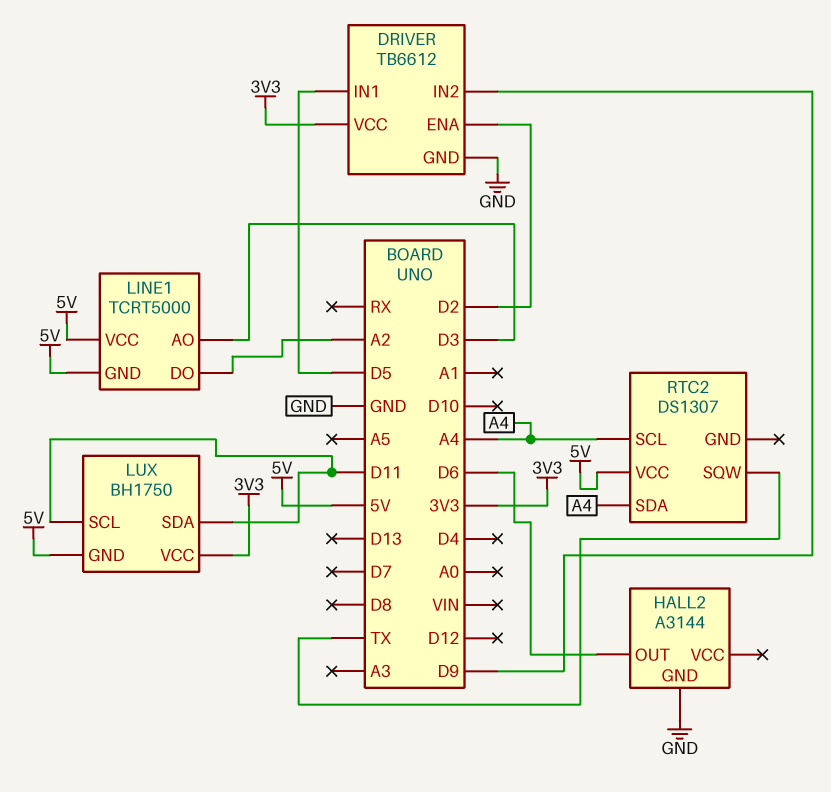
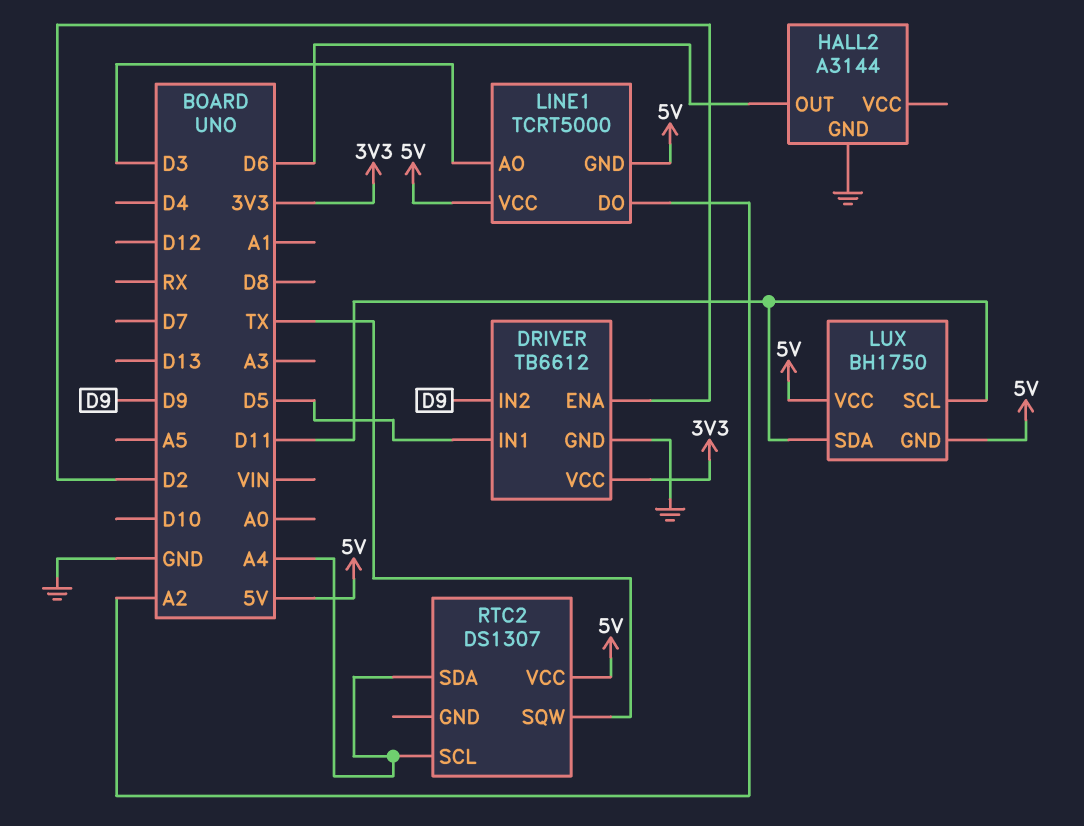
LUX pin VCC: 3V3 -> 5V

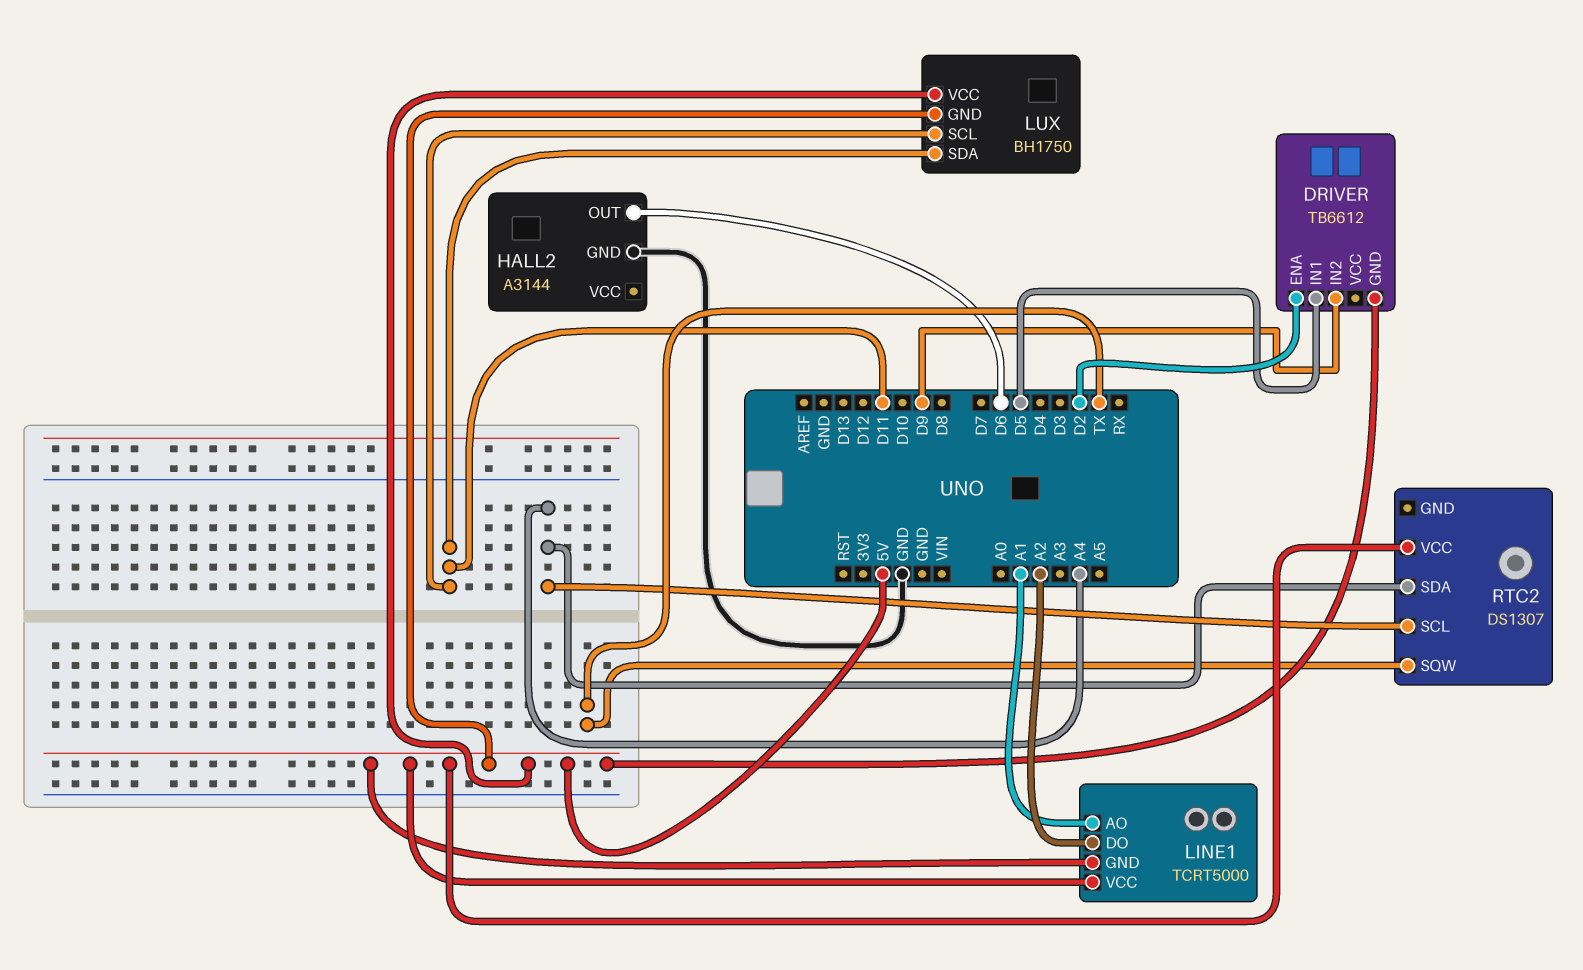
DRIVER pin GND: GND -> 5V
DRIVER pin VCC: 3V3 -> none
LINE1 pin AO: D3 -> A1

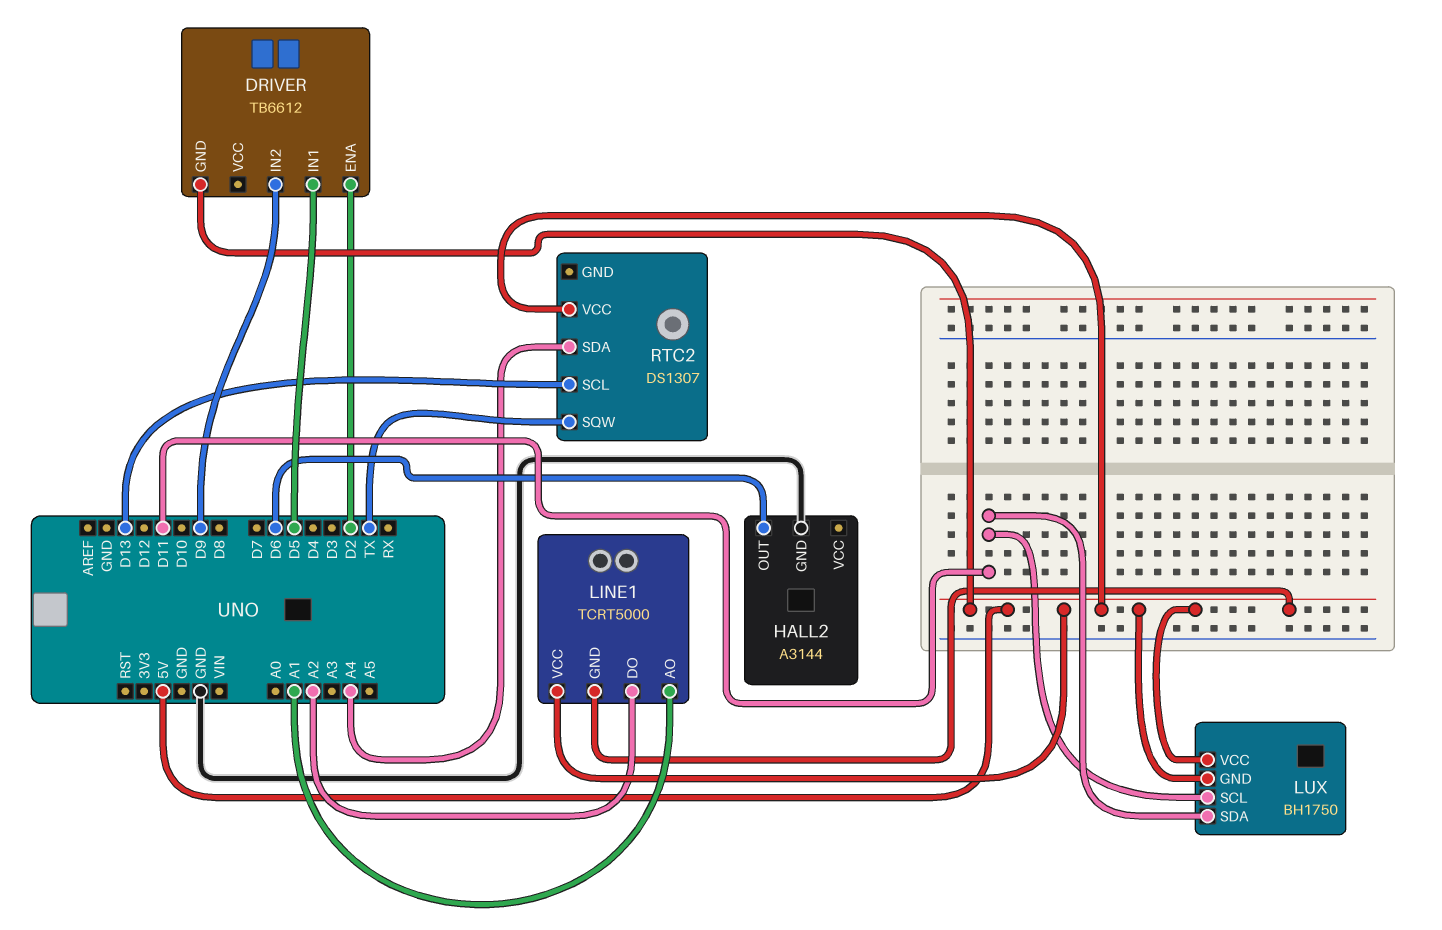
RTC2 pin SCL: A4 -> D13

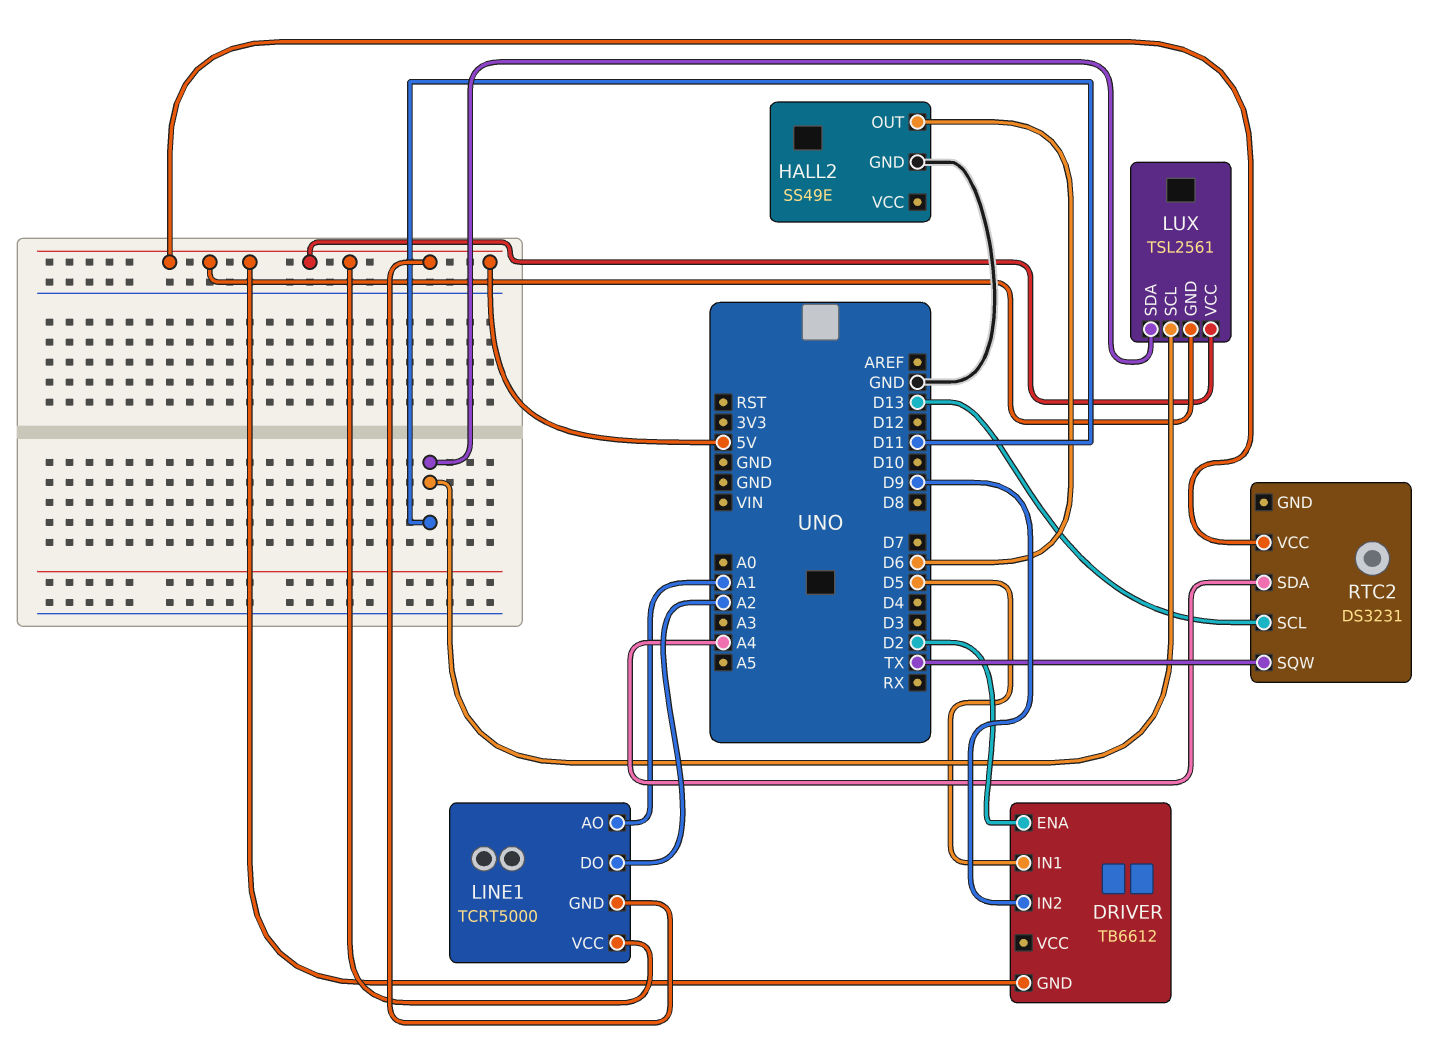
HALL2: A3144 -> SS49E
LUX: BH1750 -> TSL2561
RTC2: DS1307 -> DS3231

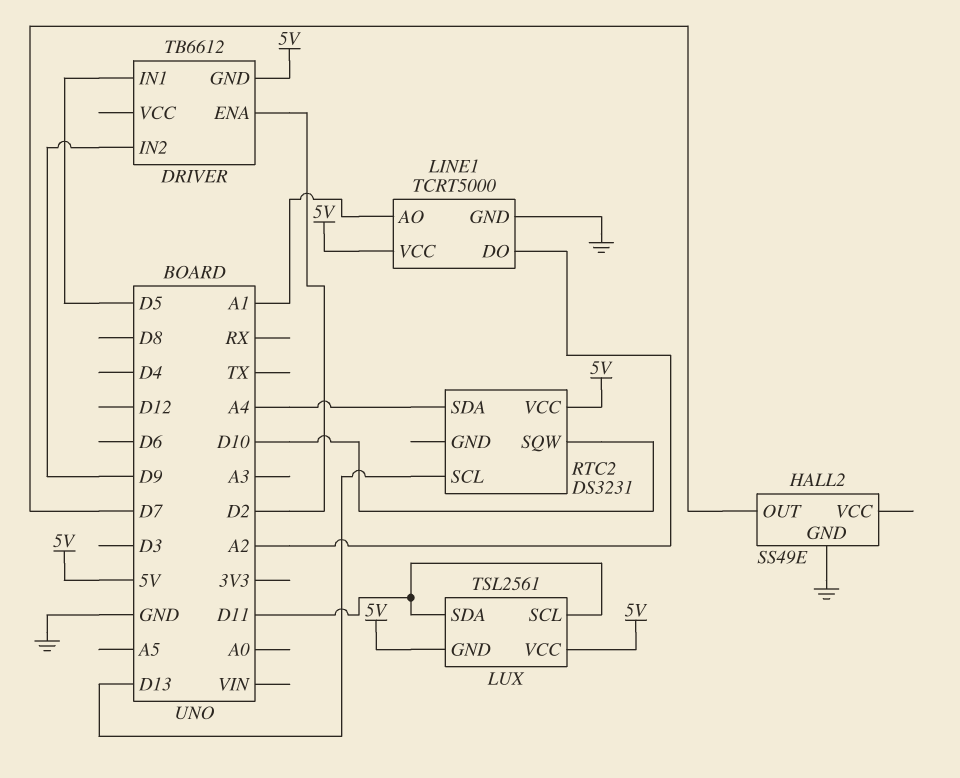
HALL2 pin OUT: D6 -> D7
LINE1 pin GND: 5V -> GND
RTC2 pin SQW: TX -> D10

